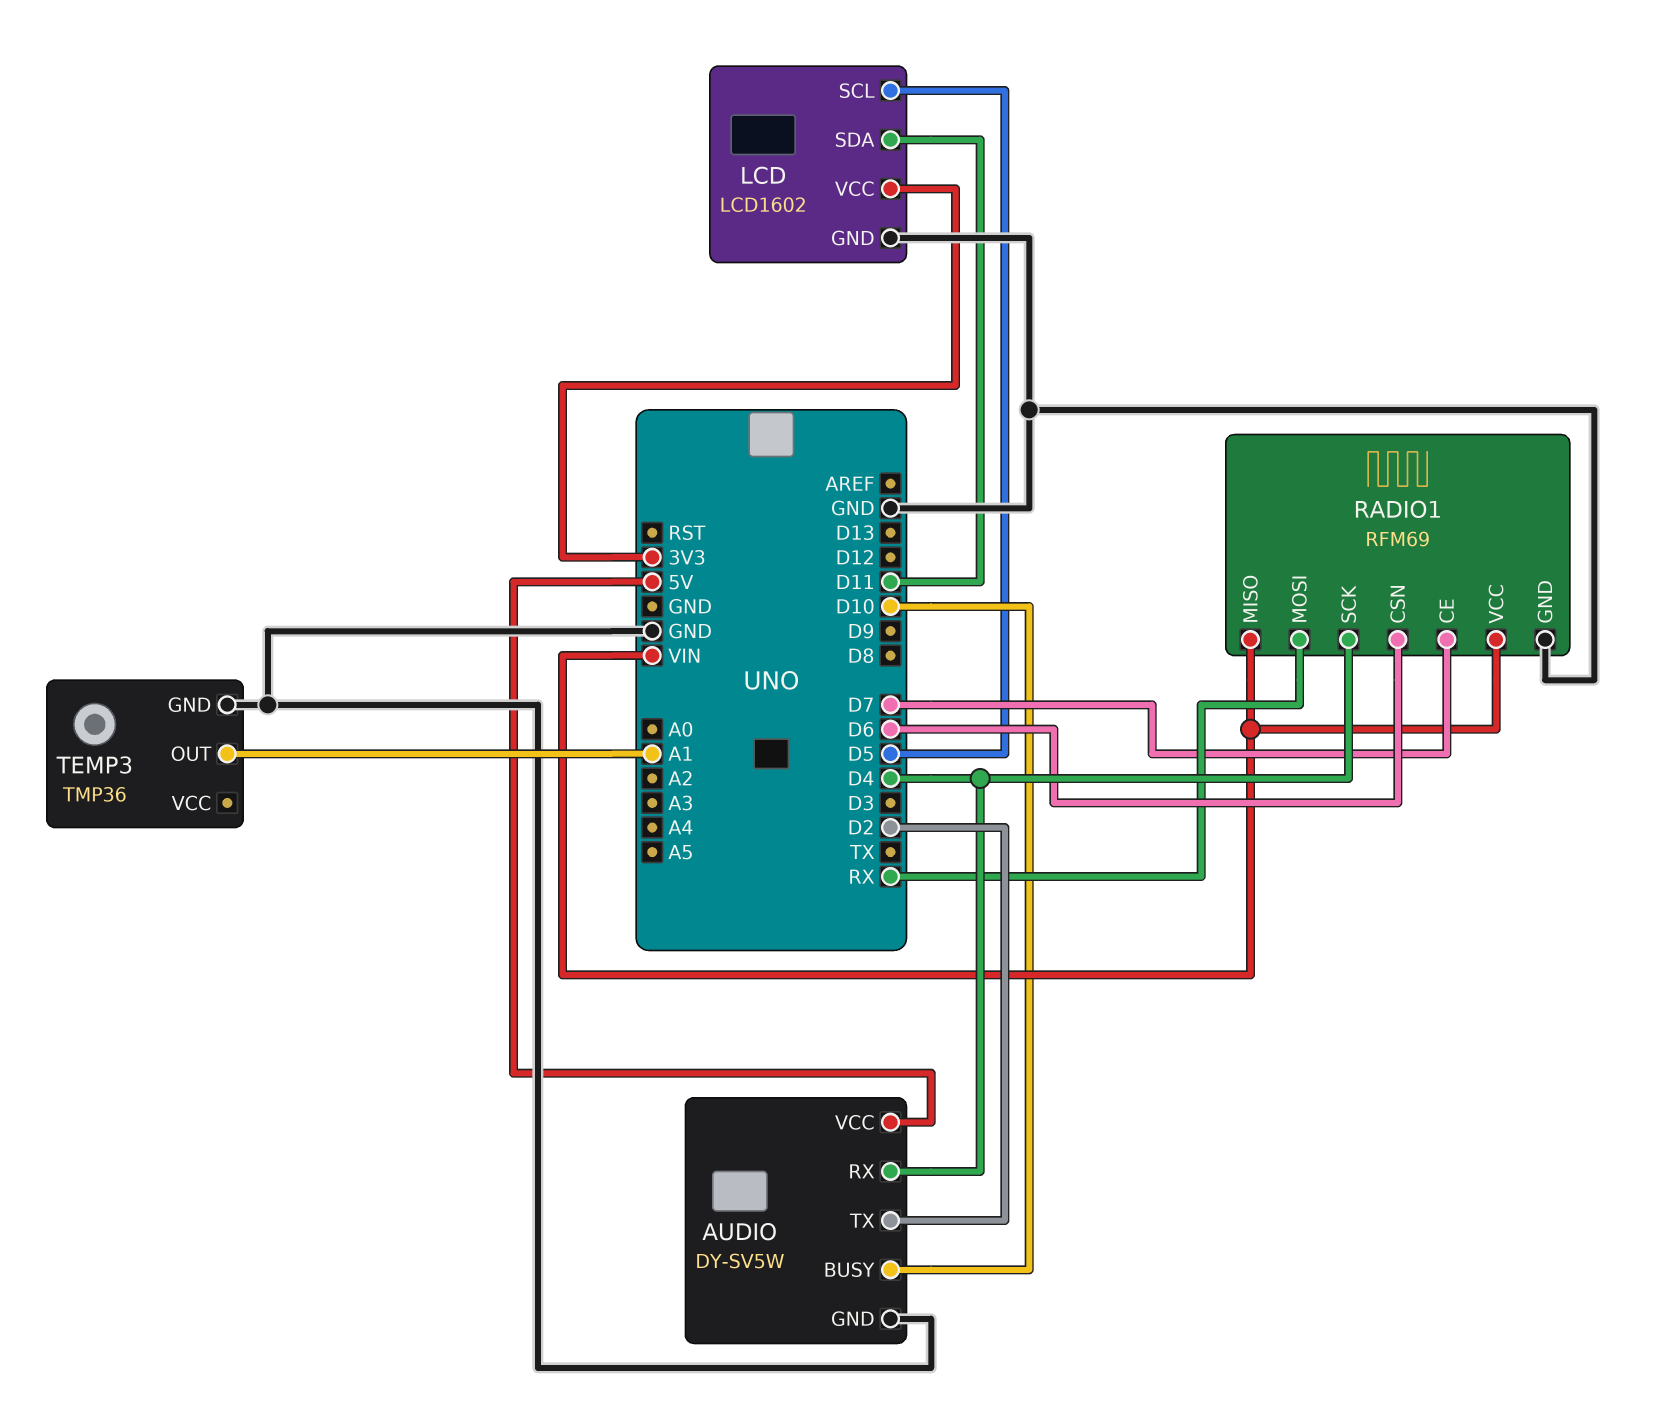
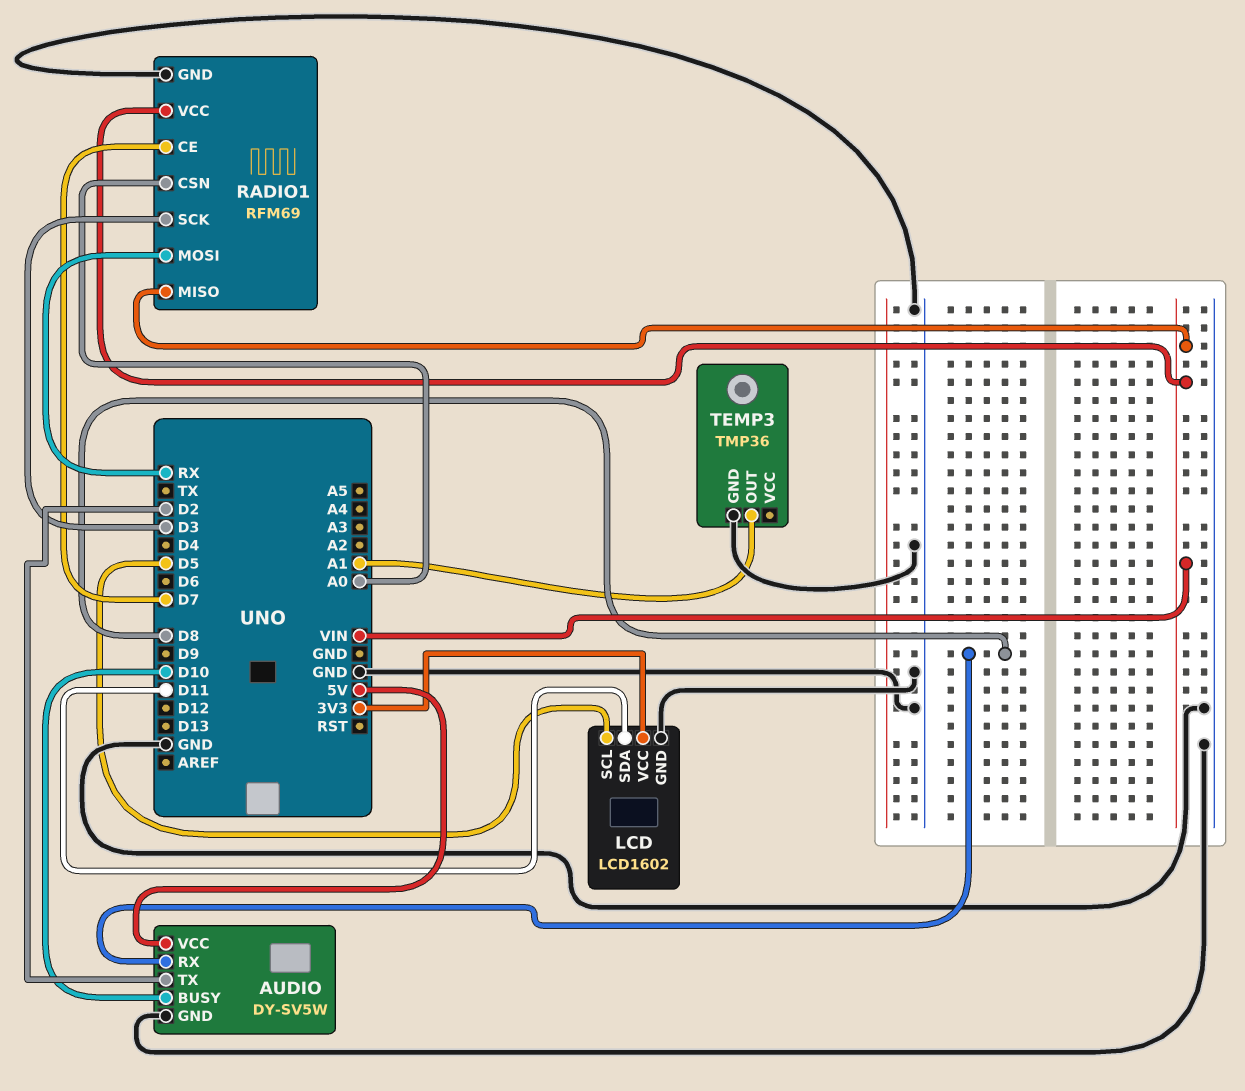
AUDIO pin RX: D4 -> D8
RADIO1 pin CSN: D6 -> A0
RADIO1 pin SCK: D4 -> D3

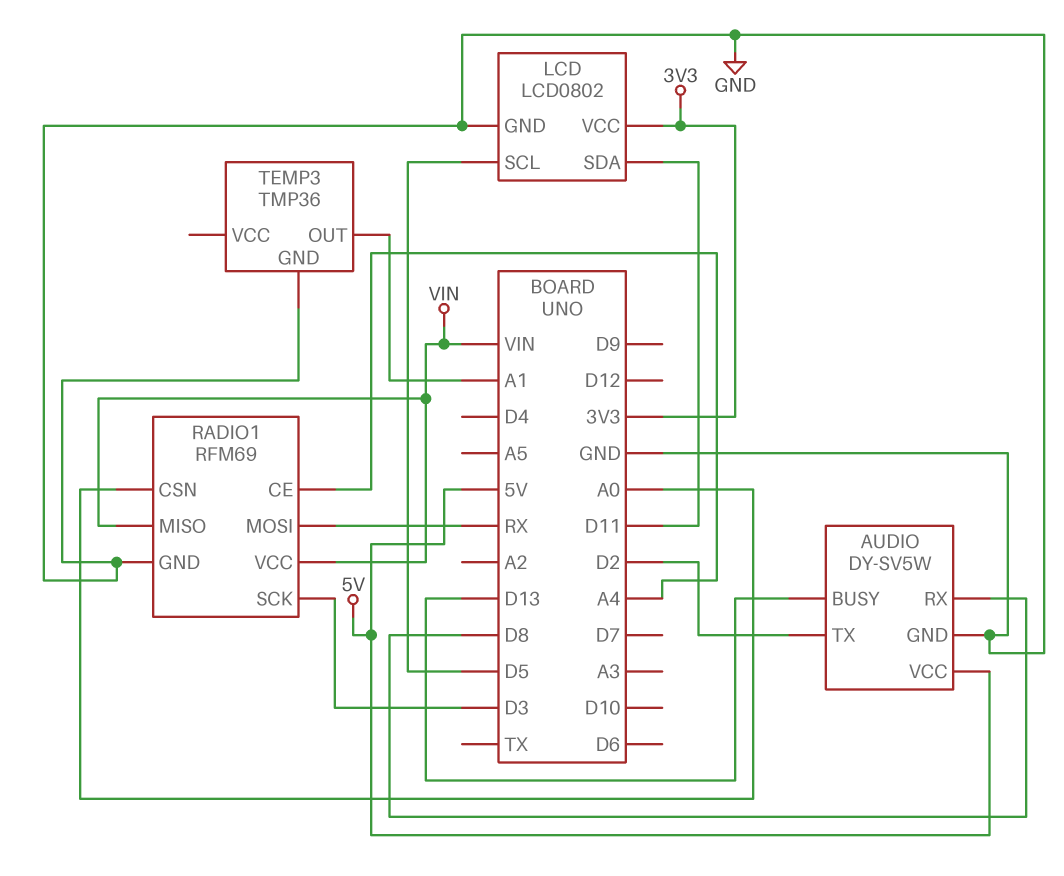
AUDIO pin BUSY: D10 -> D13
LCD: LCD1602 -> LCD0802
RADIO1 pin CE: D7 -> A4

